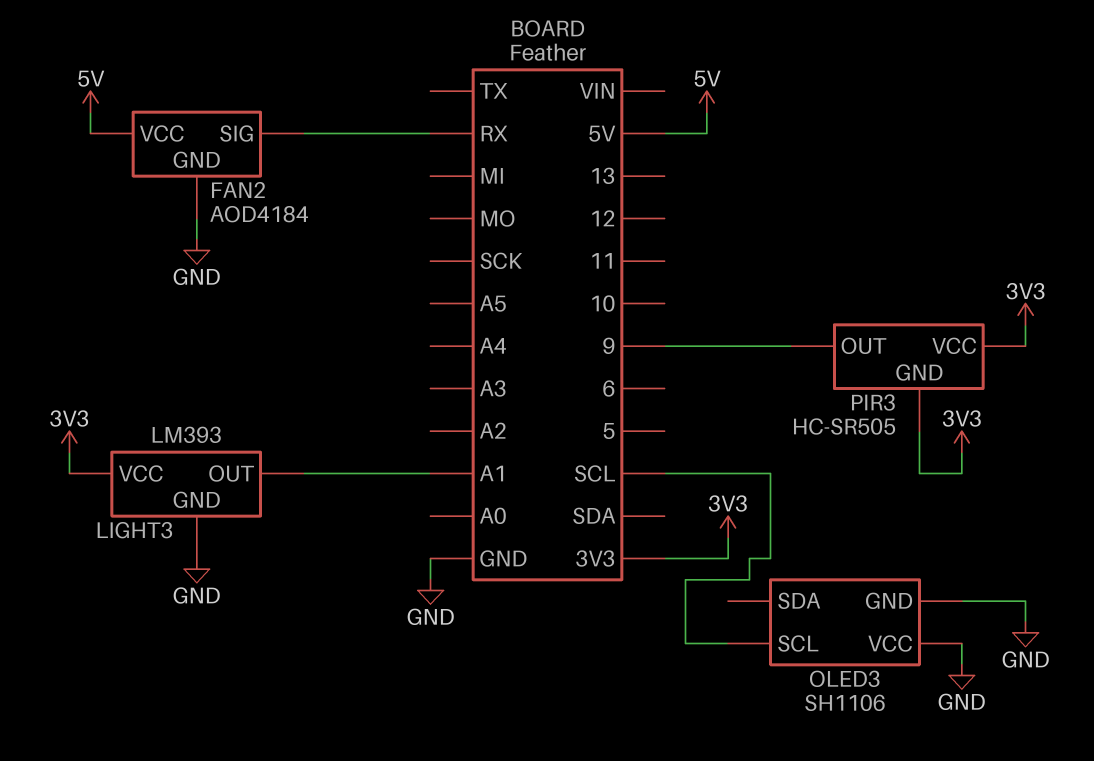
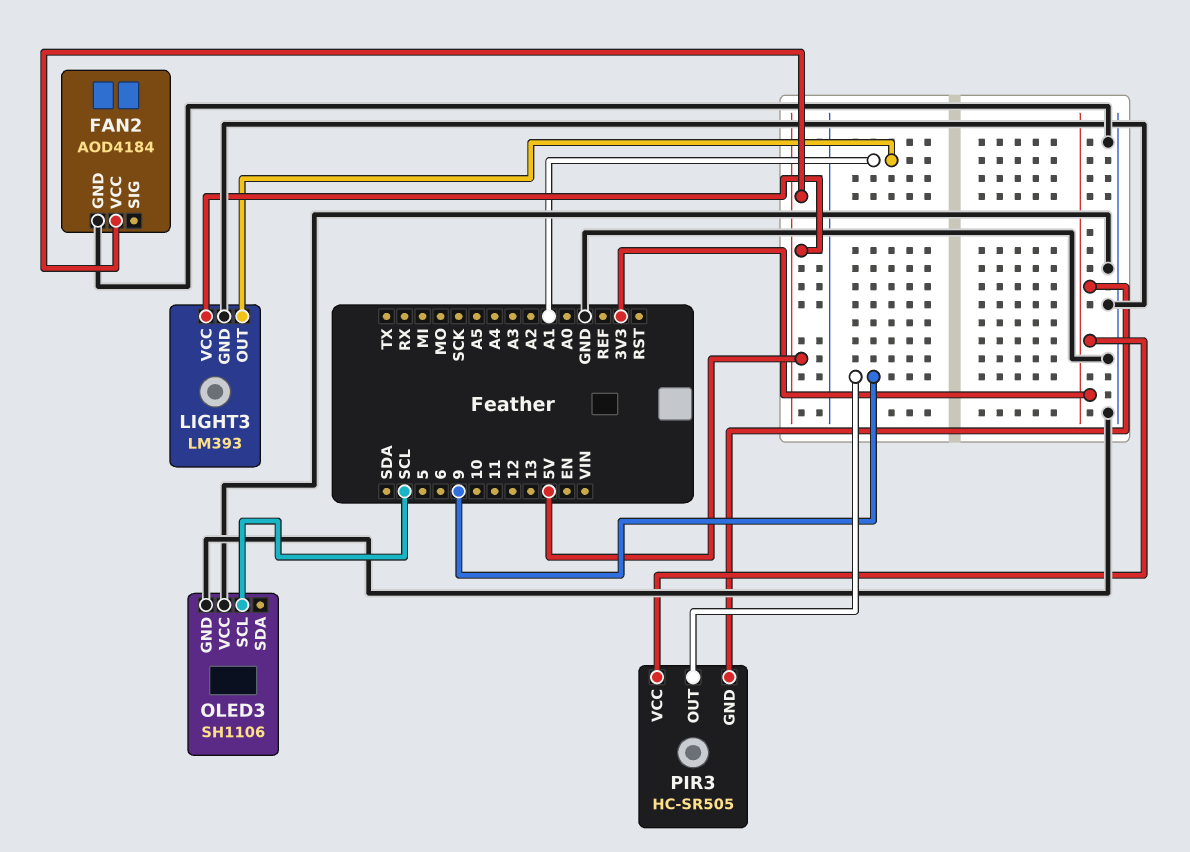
FAN2 pin SIG: RX -> none
LIGHT3 pin VCC: 3V3 -> 5V

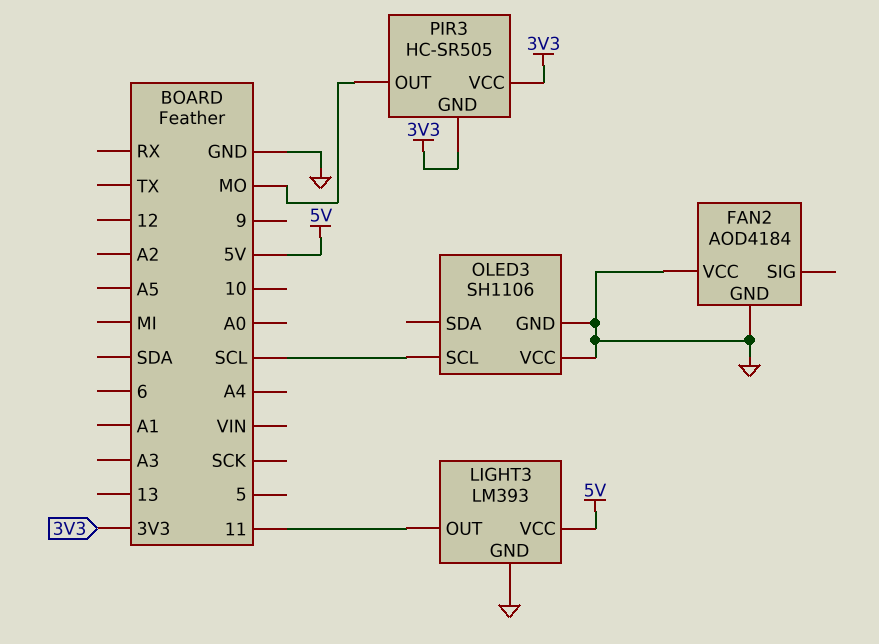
FAN2 pin VCC: 5V -> GND
LIGHT3 pin OUT: A1 -> 11
PIR3 pin OUT: 9 -> MO

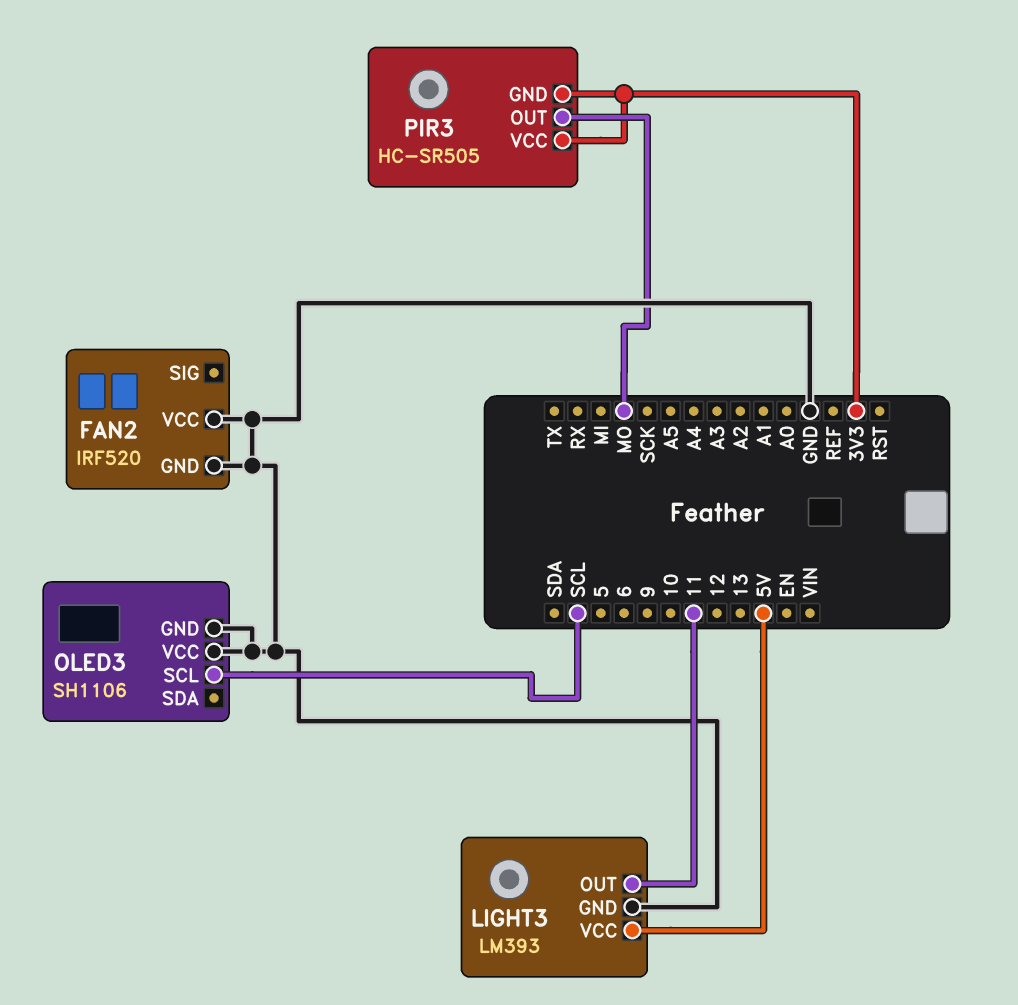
FAN2: AOD4184 -> IRF520

